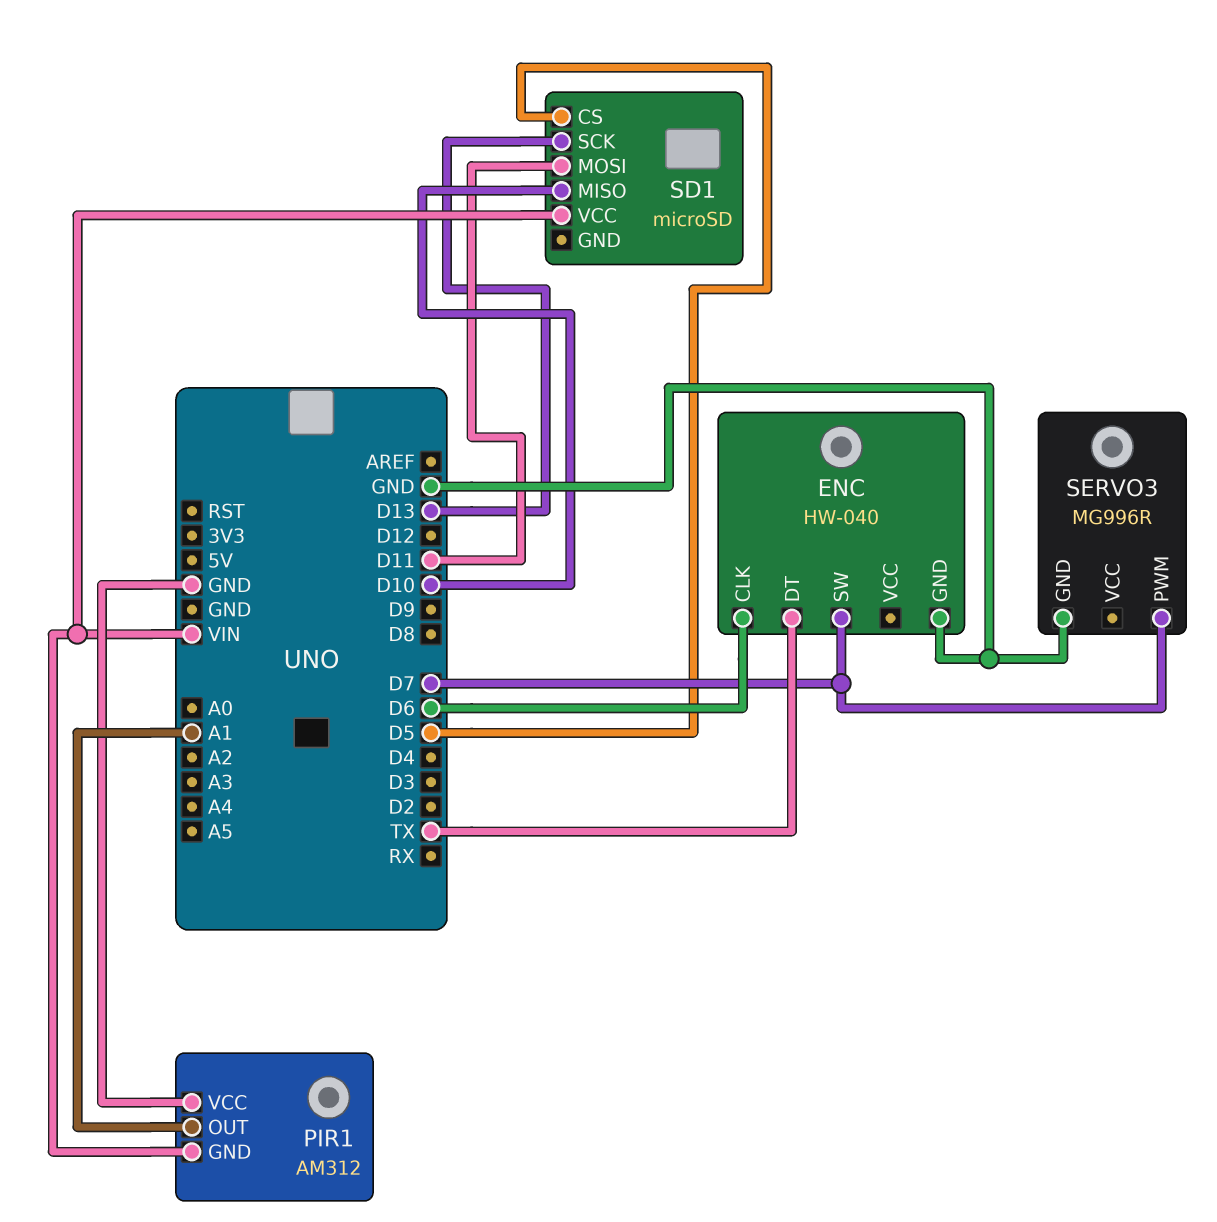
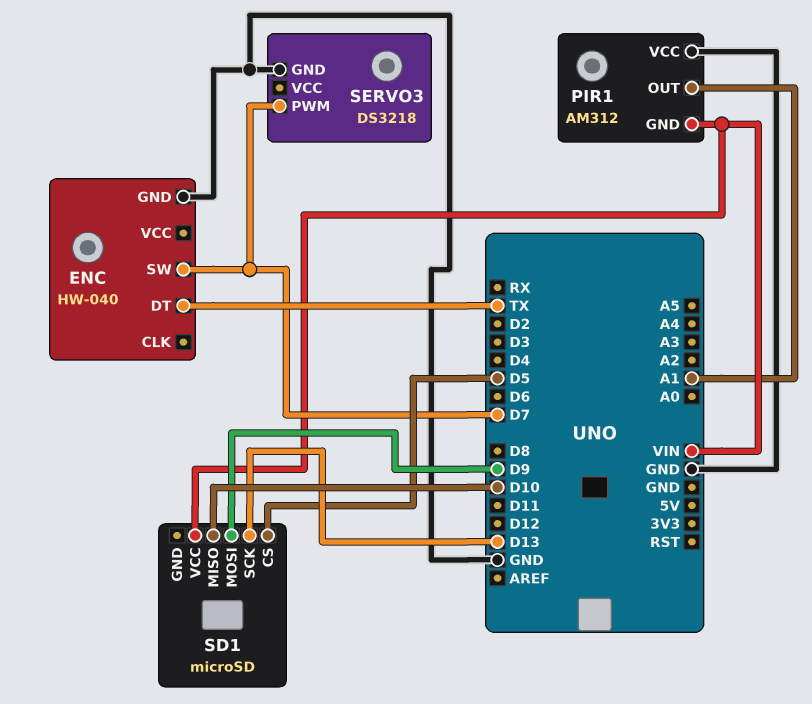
ENC pin CLK: D6 -> none
SD1 pin MOSI: D11 -> D9
SERVO3: MG996R -> DS3218

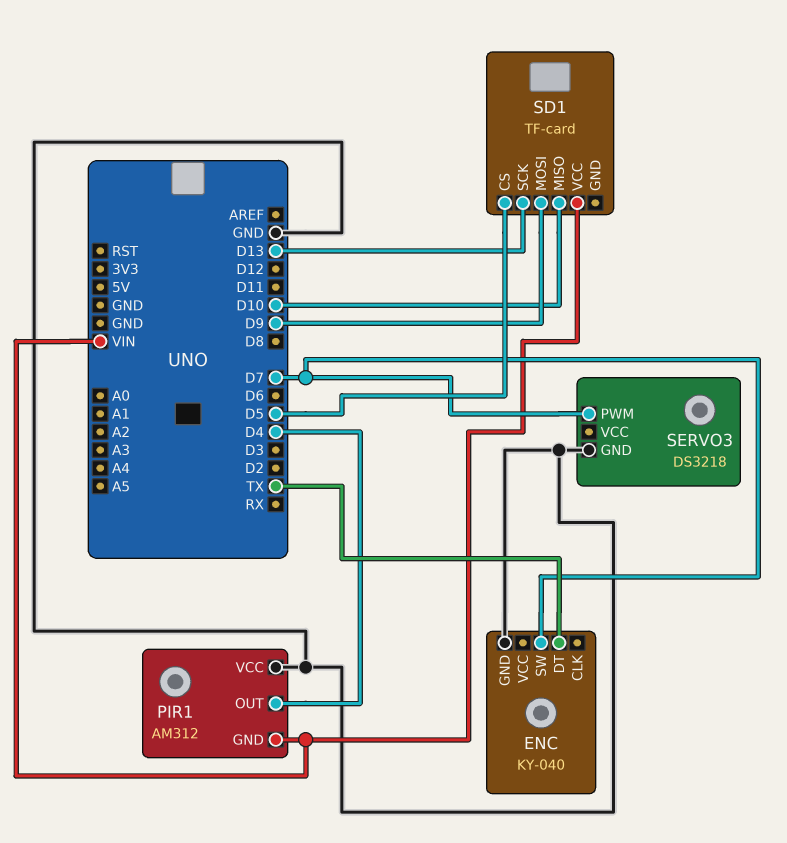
ENC: HW-040 -> KY-040
PIR1 pin OUT: A1 -> D4
SD1: microSD -> TF-card

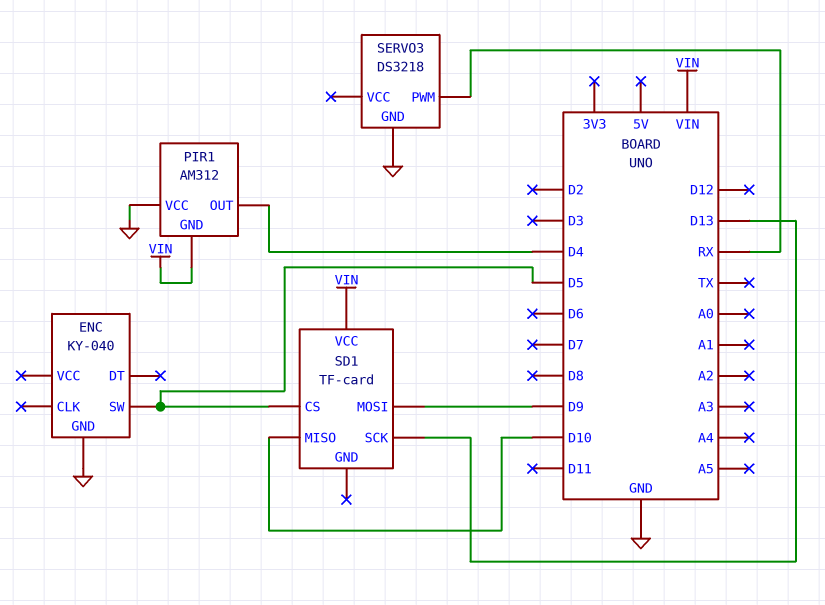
ENC pin DT: TX -> none
ENC pin SW: D7 -> D5
SERVO3 pin PWM: D7 -> RX

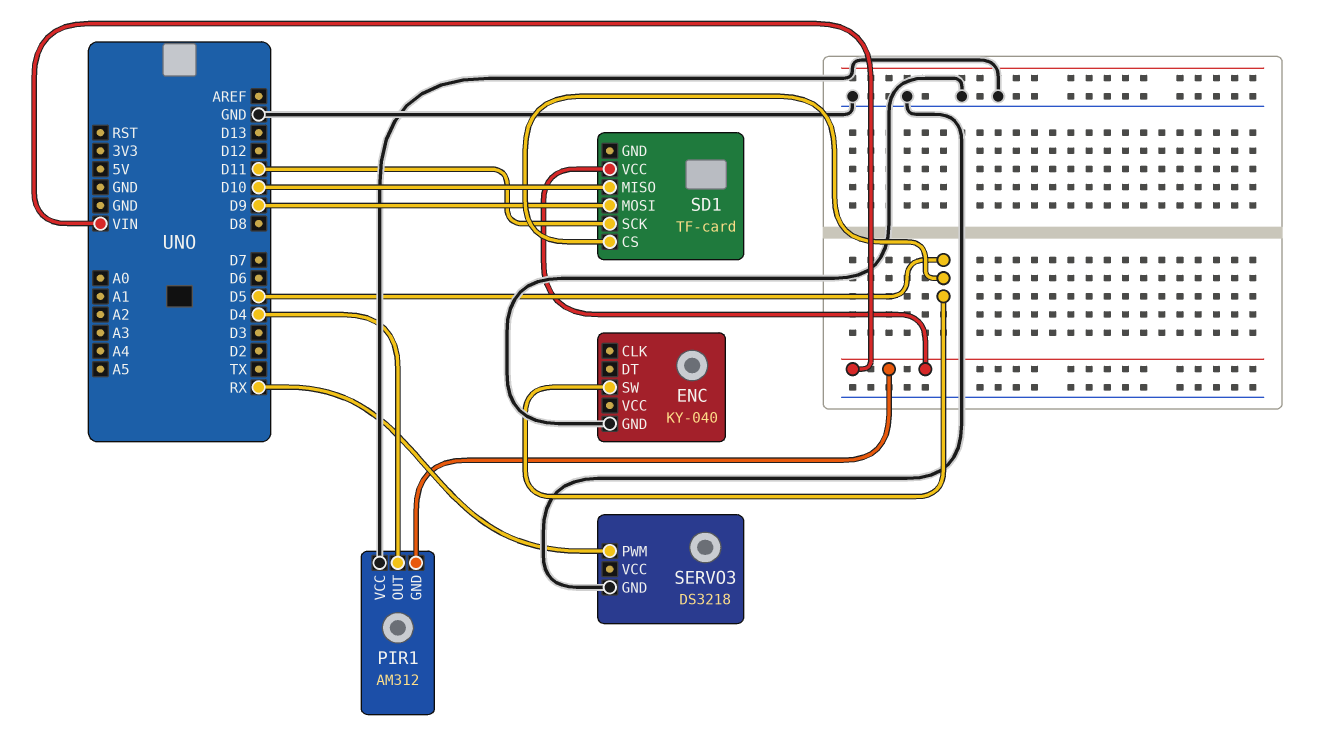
SD1 pin SCK: D13 -> D11

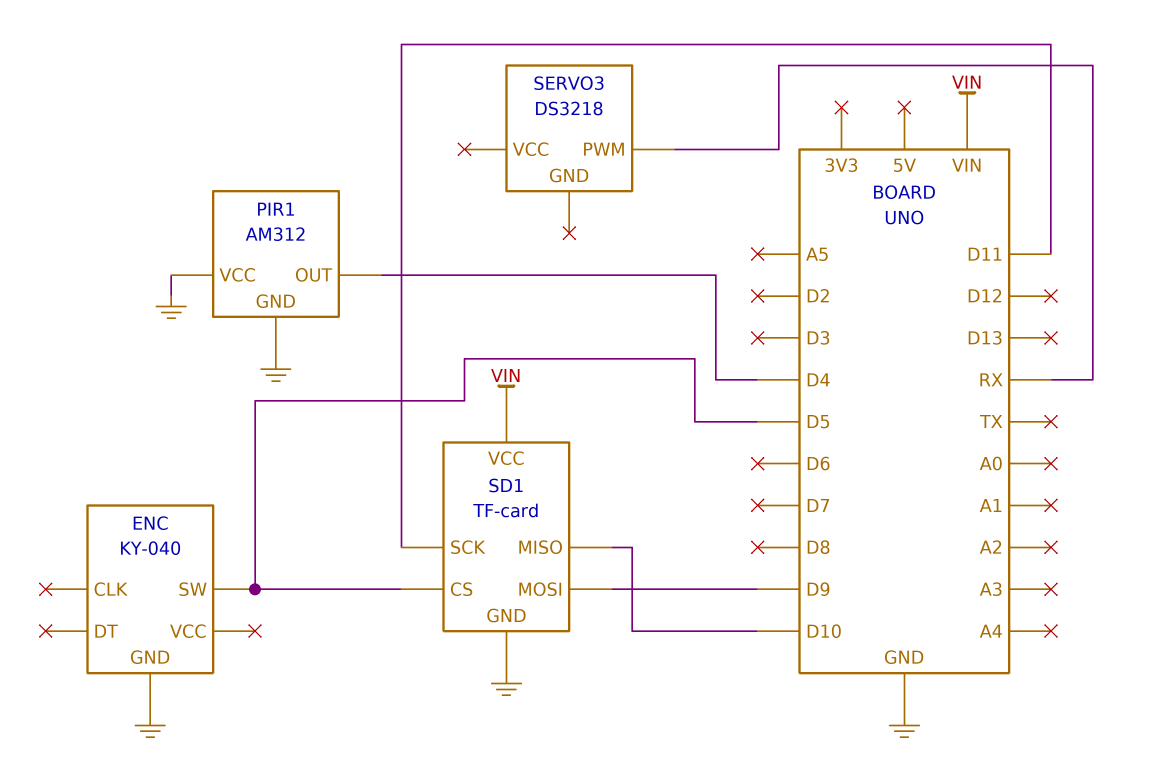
PIR1 pin GND: VIN -> GND
SD1 pin GND: none -> GND
SERVO3 pin GND: GND -> none

